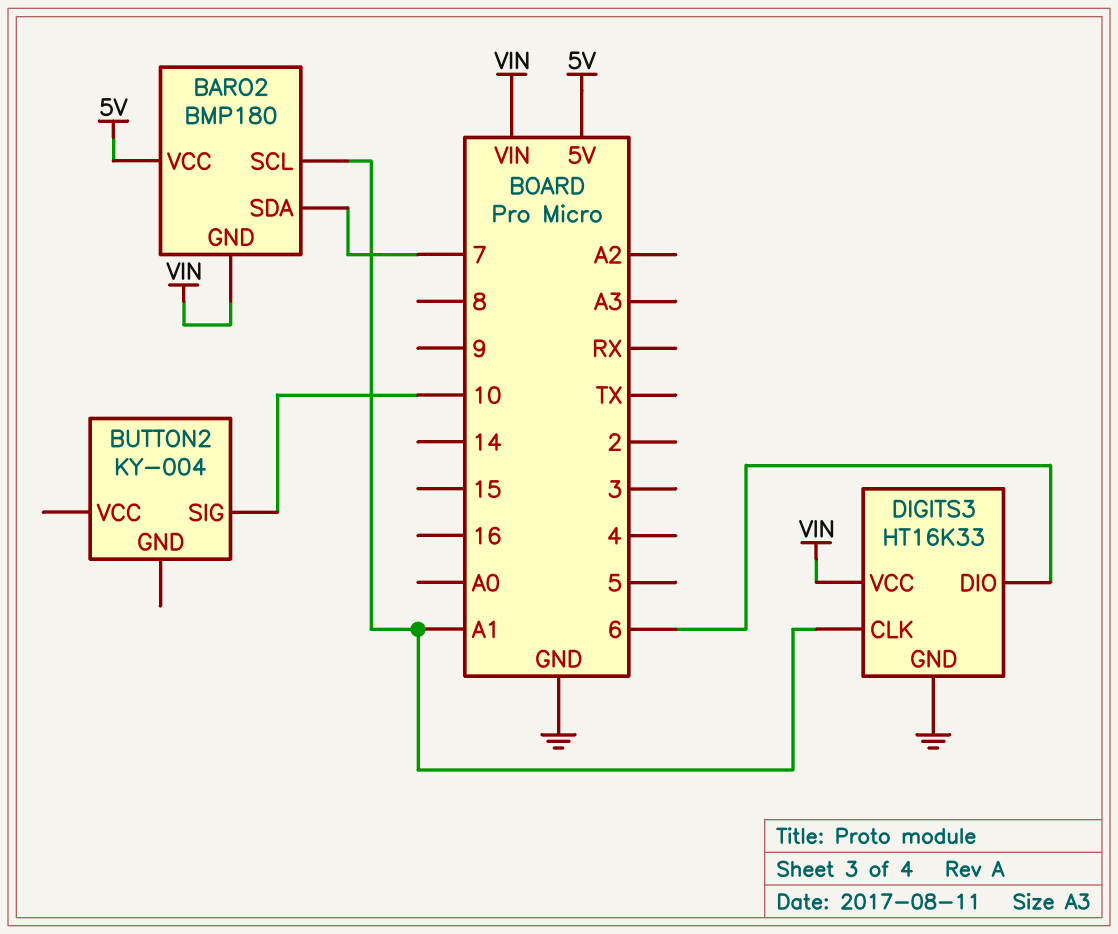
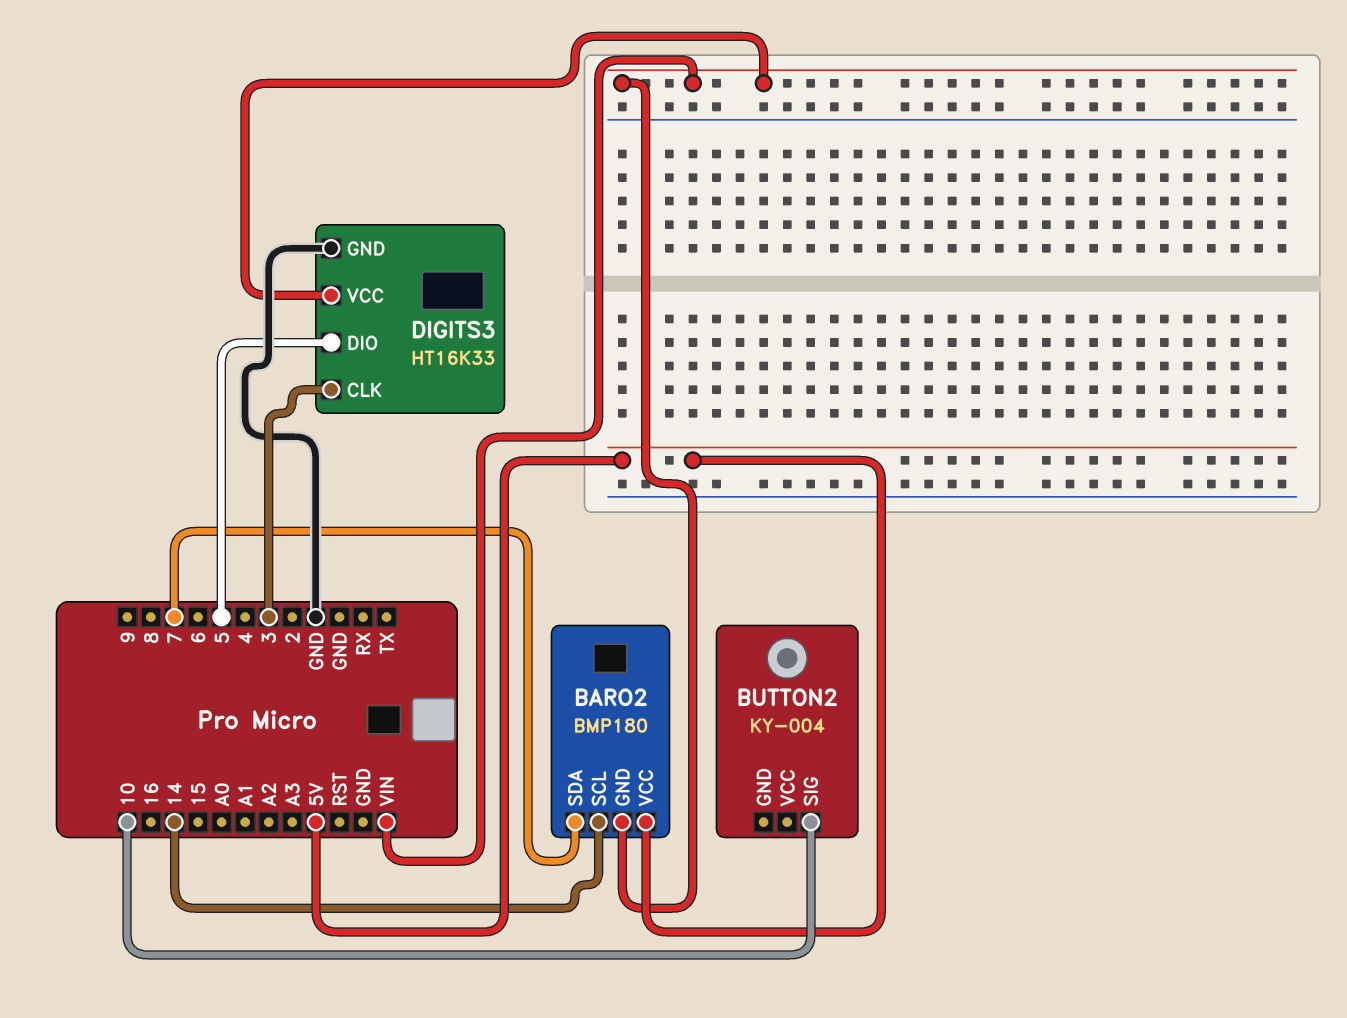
BARO2 pin SCL: A1 -> 14
DIGITS3 pin CLK: A1 -> 3
DIGITS3 pin DIO: 6 -> 5

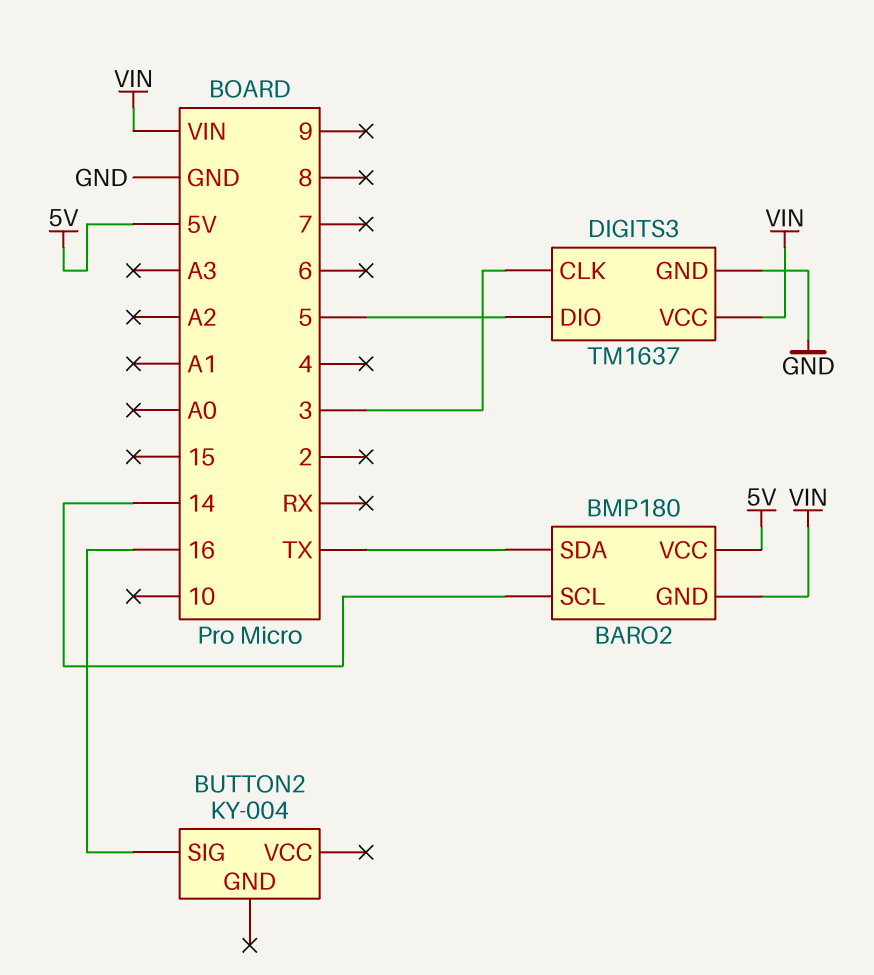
BARO2 pin SDA: 7 -> TX
BUTTON2 pin SIG: 10 -> 16
DIGITS3: HT16K33 -> TM1637

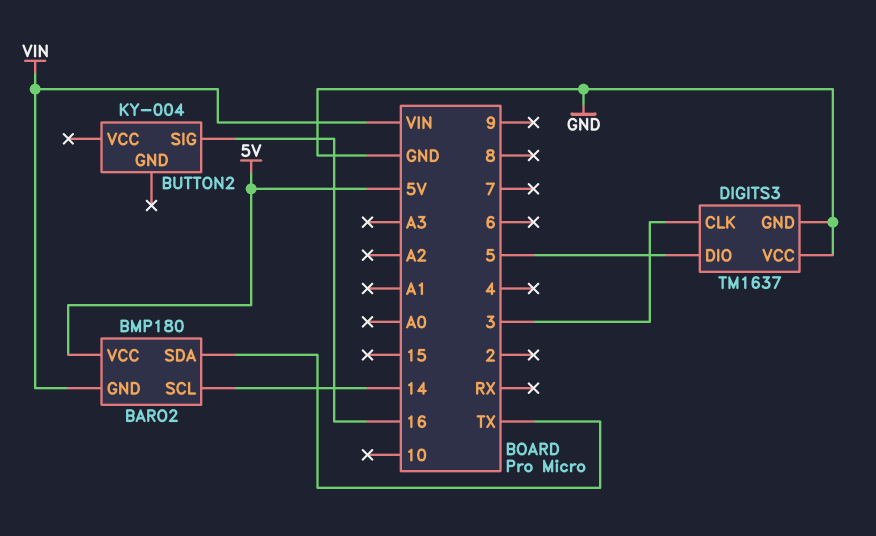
DIGITS3 pin VCC: VIN -> GND

